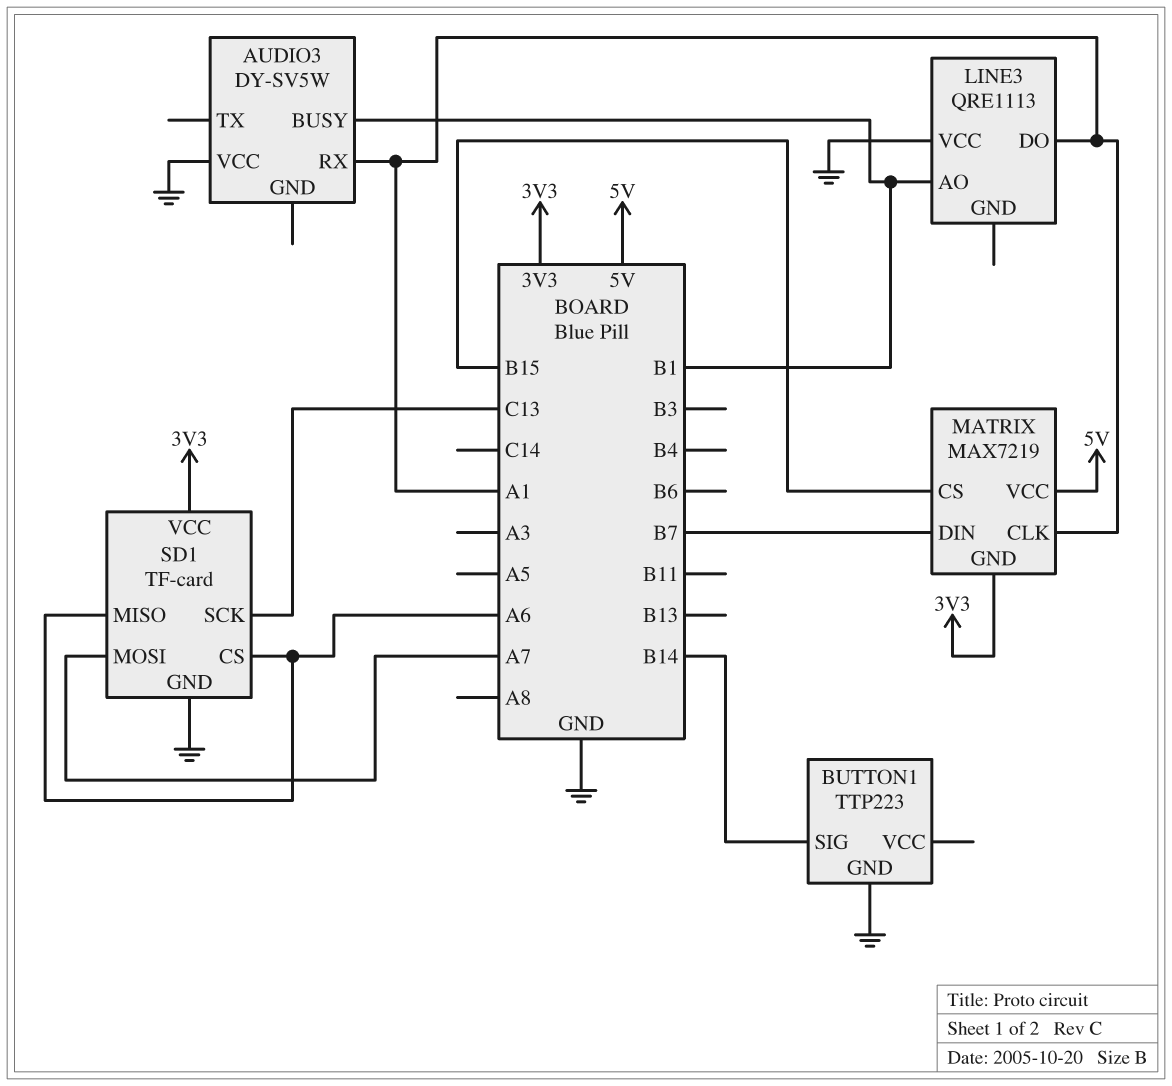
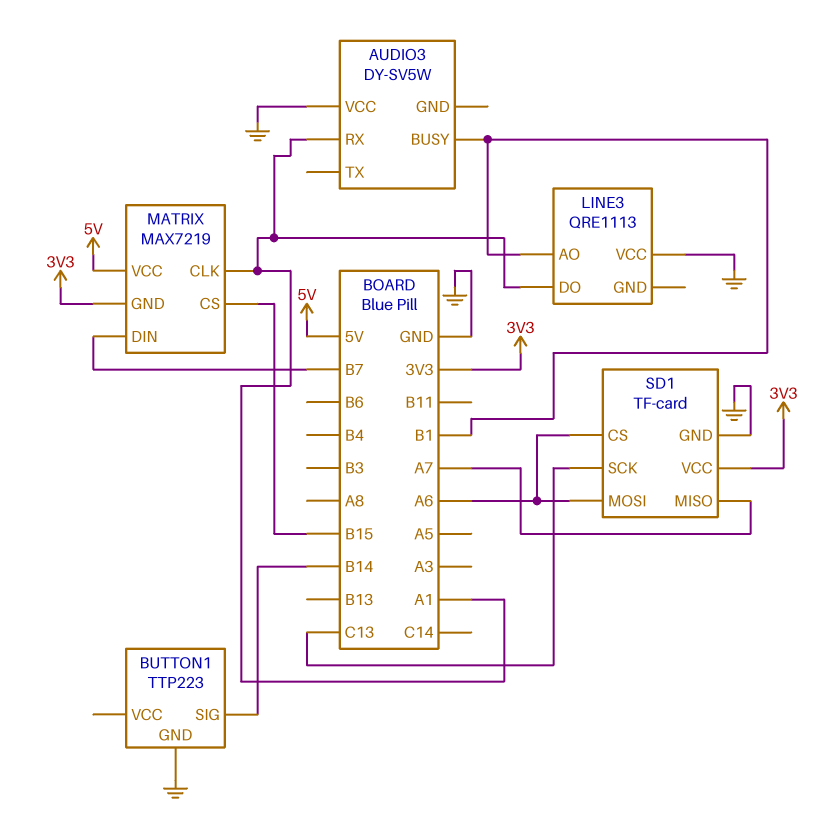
SD1 pin MISO: A6 -> A7
SD1 pin MOSI: A7 -> A6

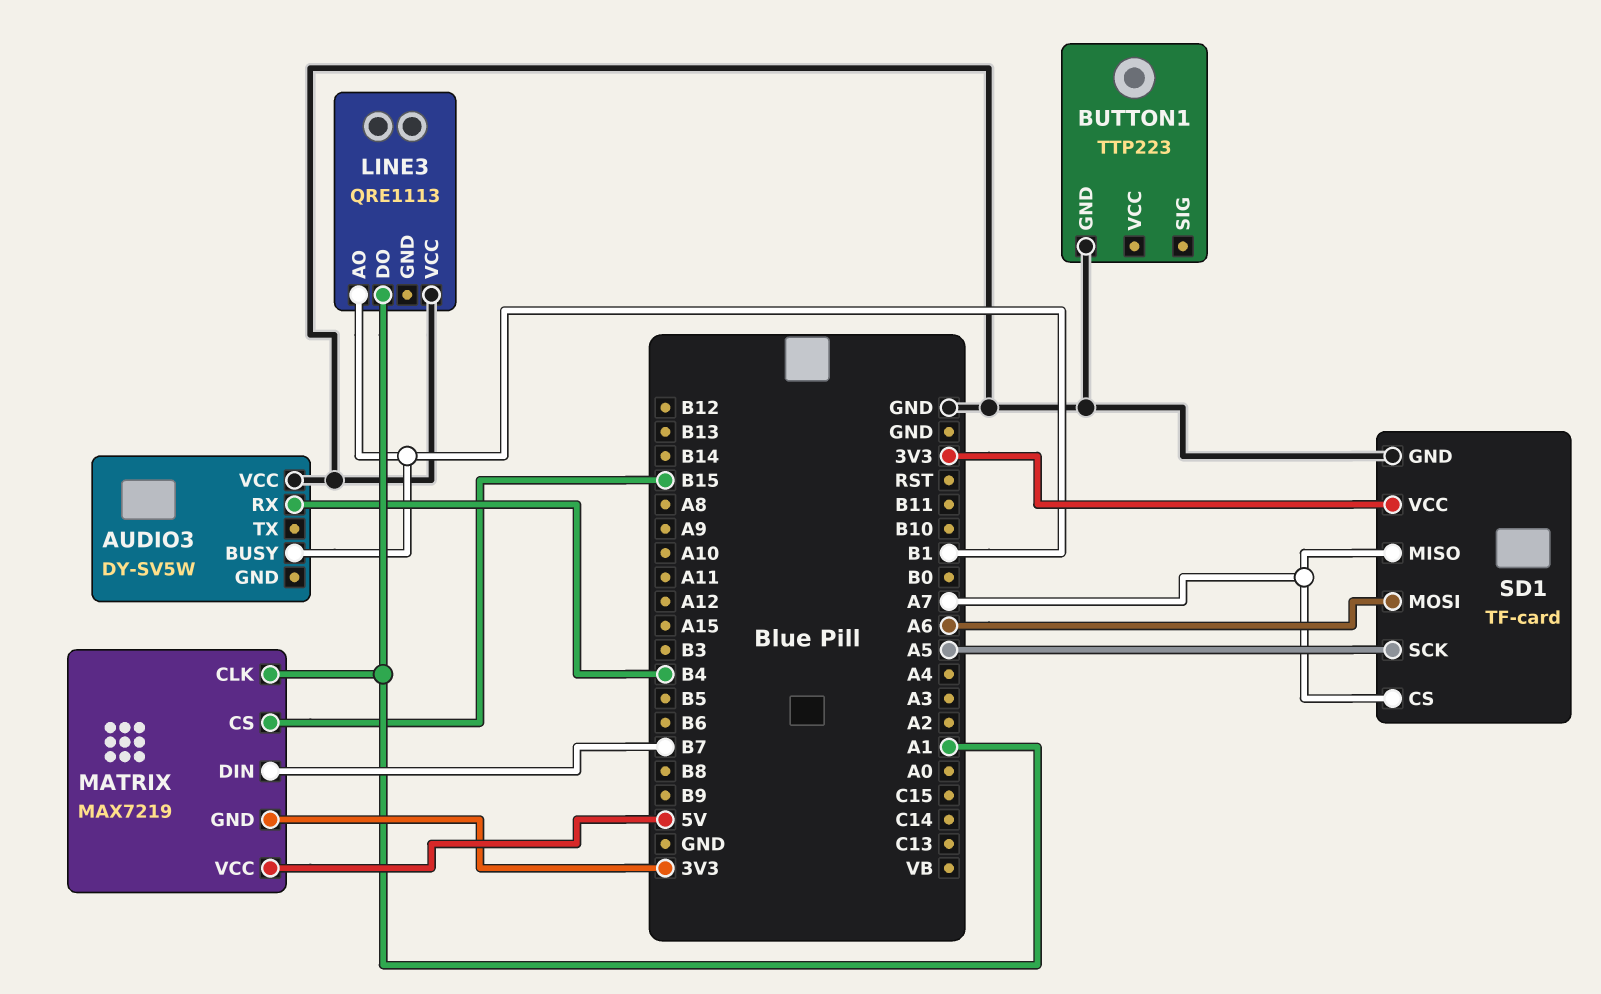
AUDIO3 pin RX: A1 -> B4
BUTTON1 pin SIG: B14 -> none
SD1 pin CS: A6 -> A7
SD1 pin SCK: C13 -> A5

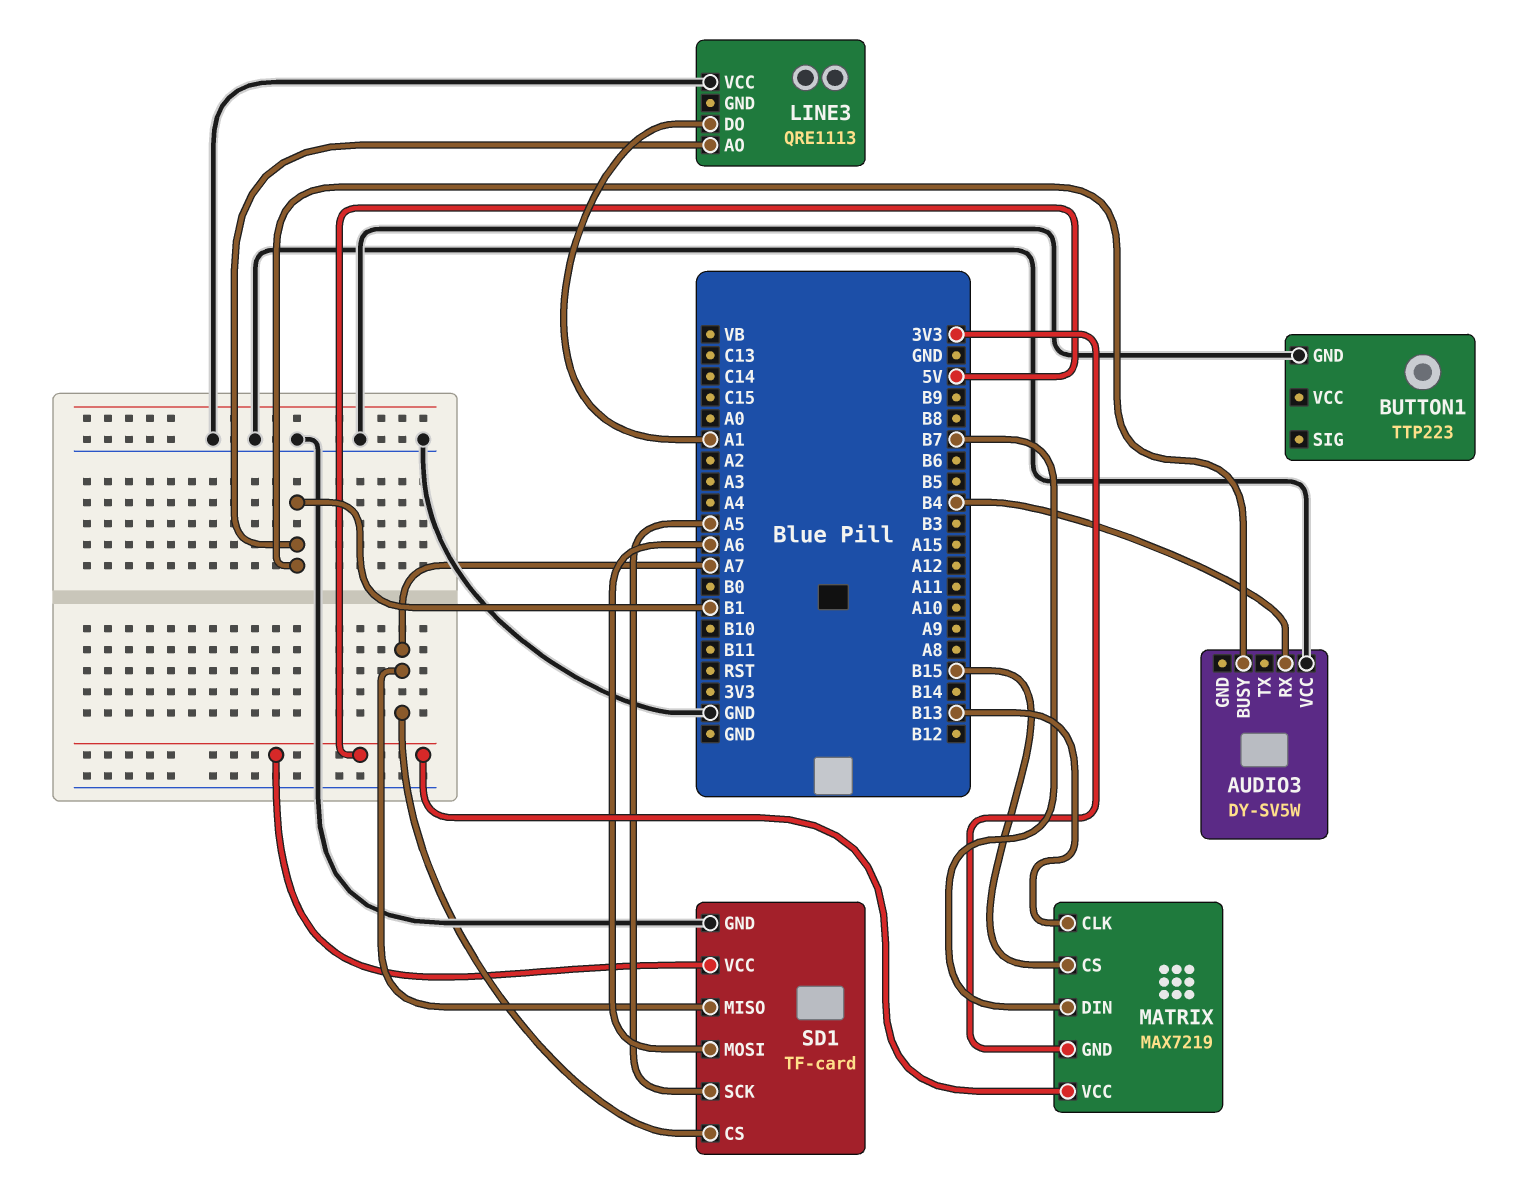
MATRIX pin CLK: A1 -> B13
SD1 pin VCC: 3V3 -> 5V

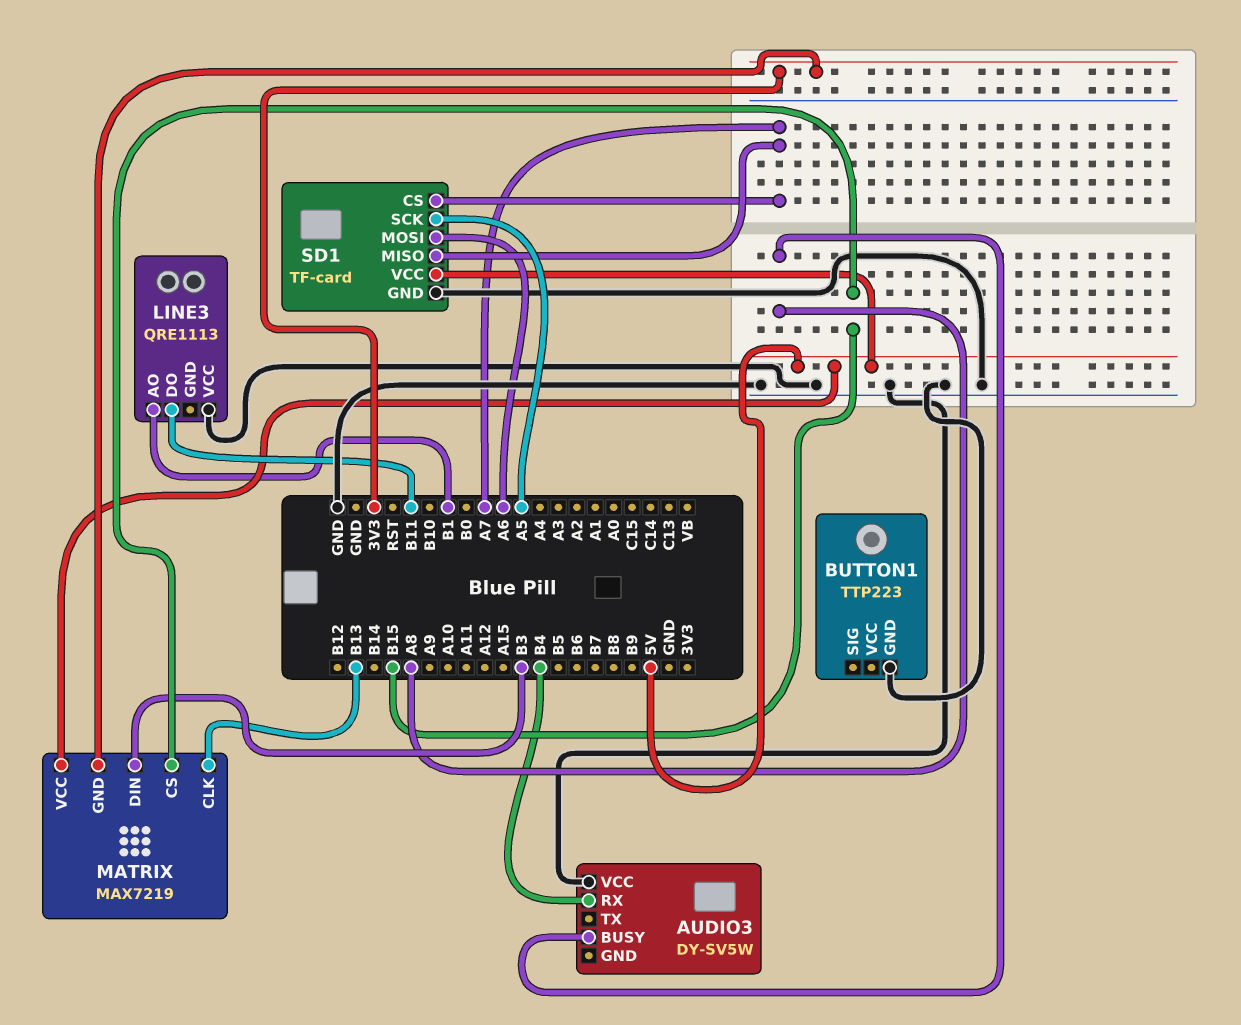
AUDIO3 pin BUSY: B1 -> A8
LINE3 pin DO: A1 -> B11
MATRIX pin DIN: B7 -> B3

